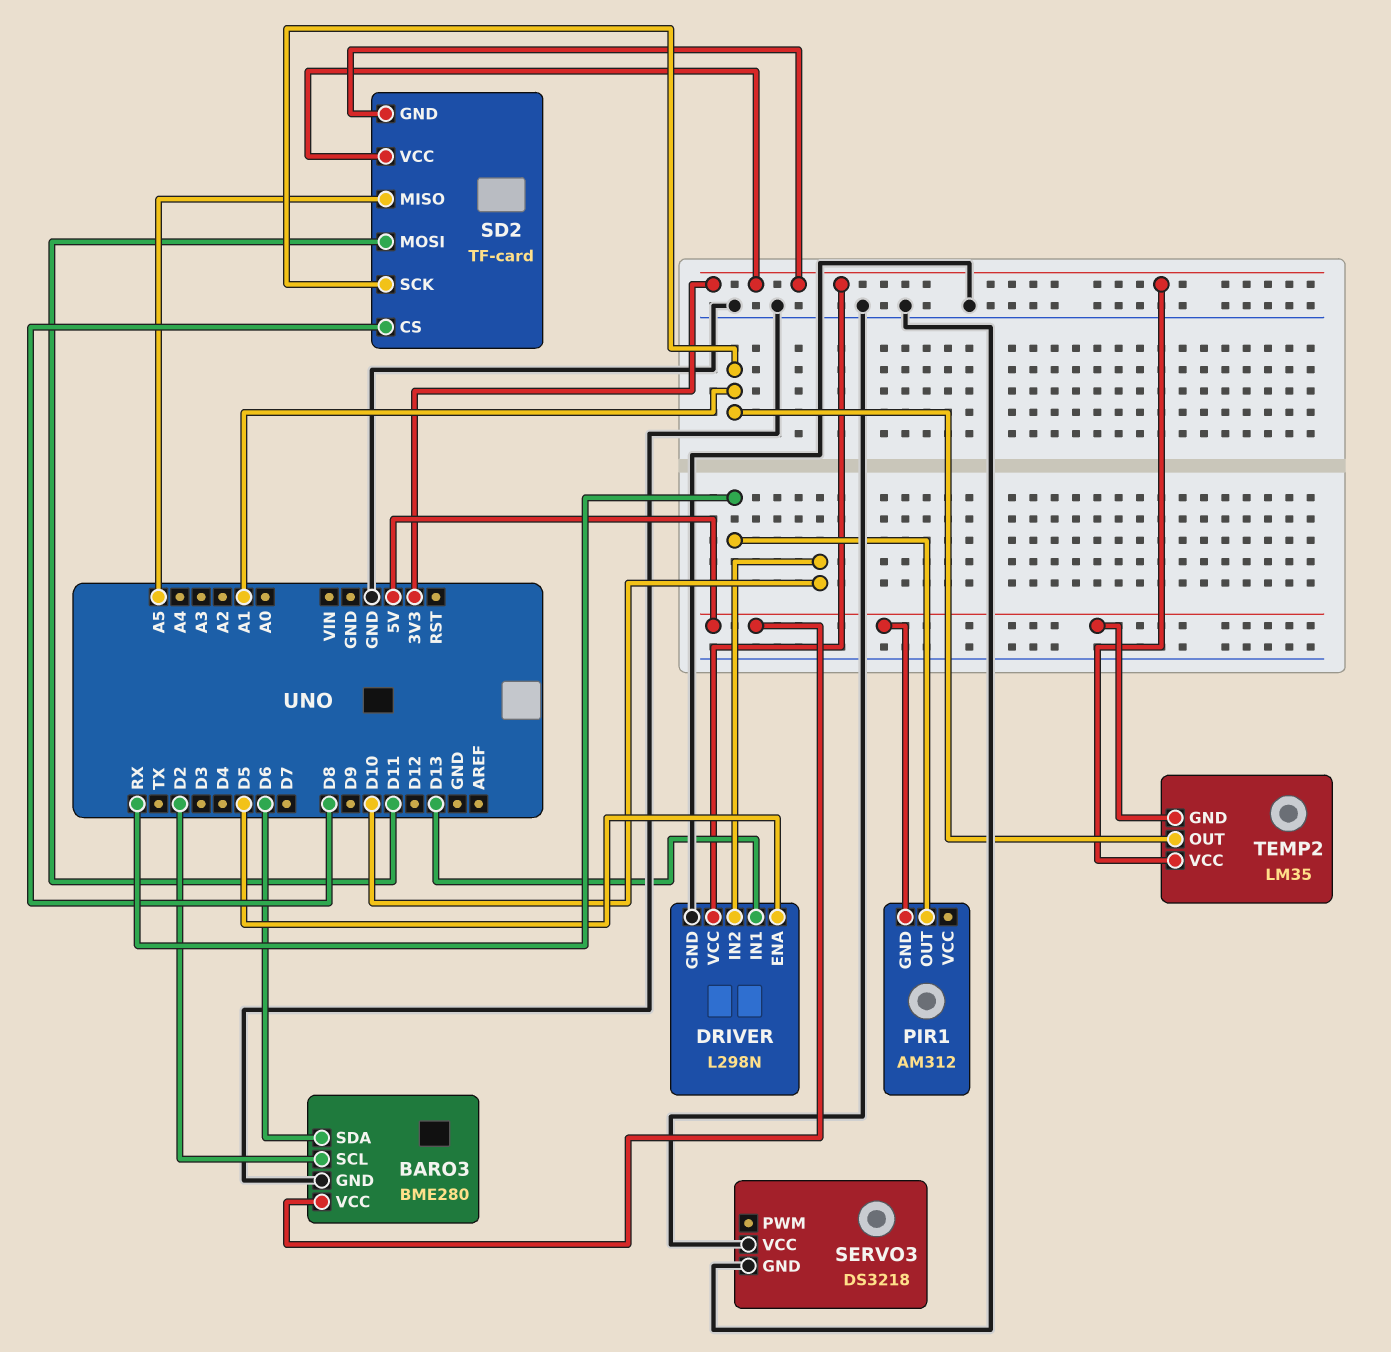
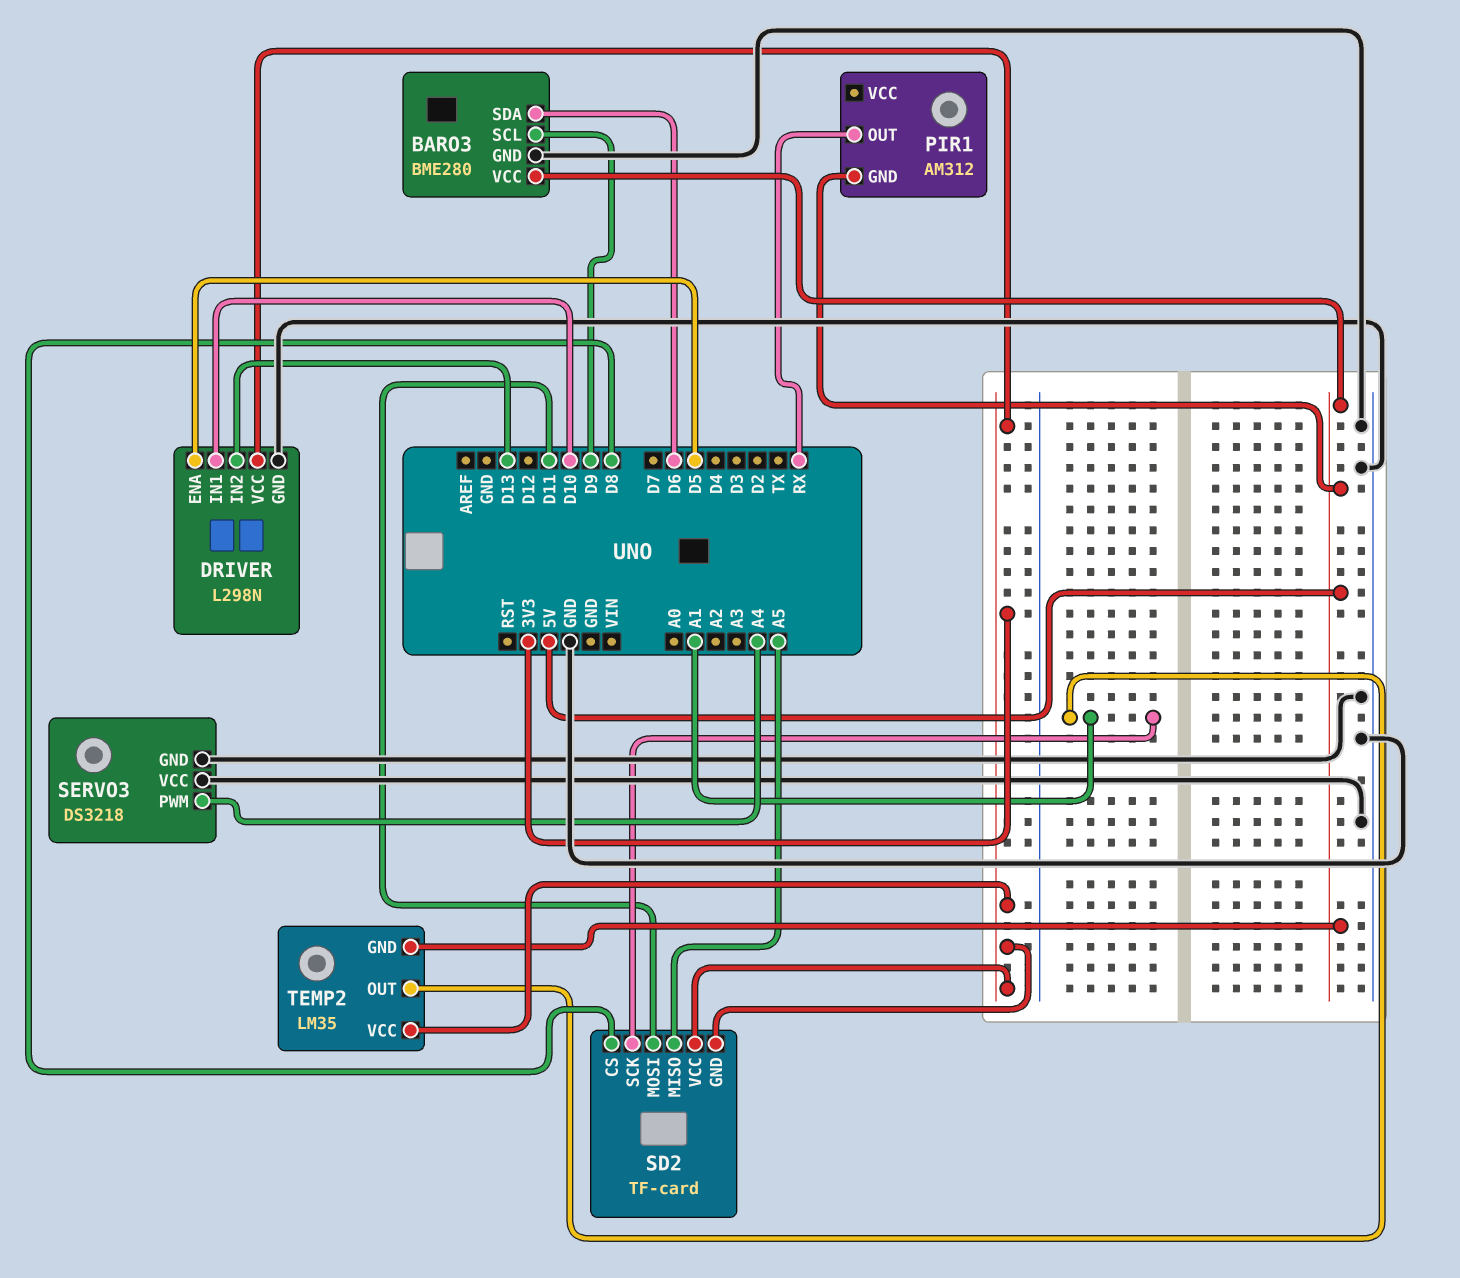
BARO3 pin SCL: D2 -> D9
DRIVER pin IN1: D13 -> D10
DRIVER pin IN2: D10 -> D13
SERVO3 pin PWM: none -> A4

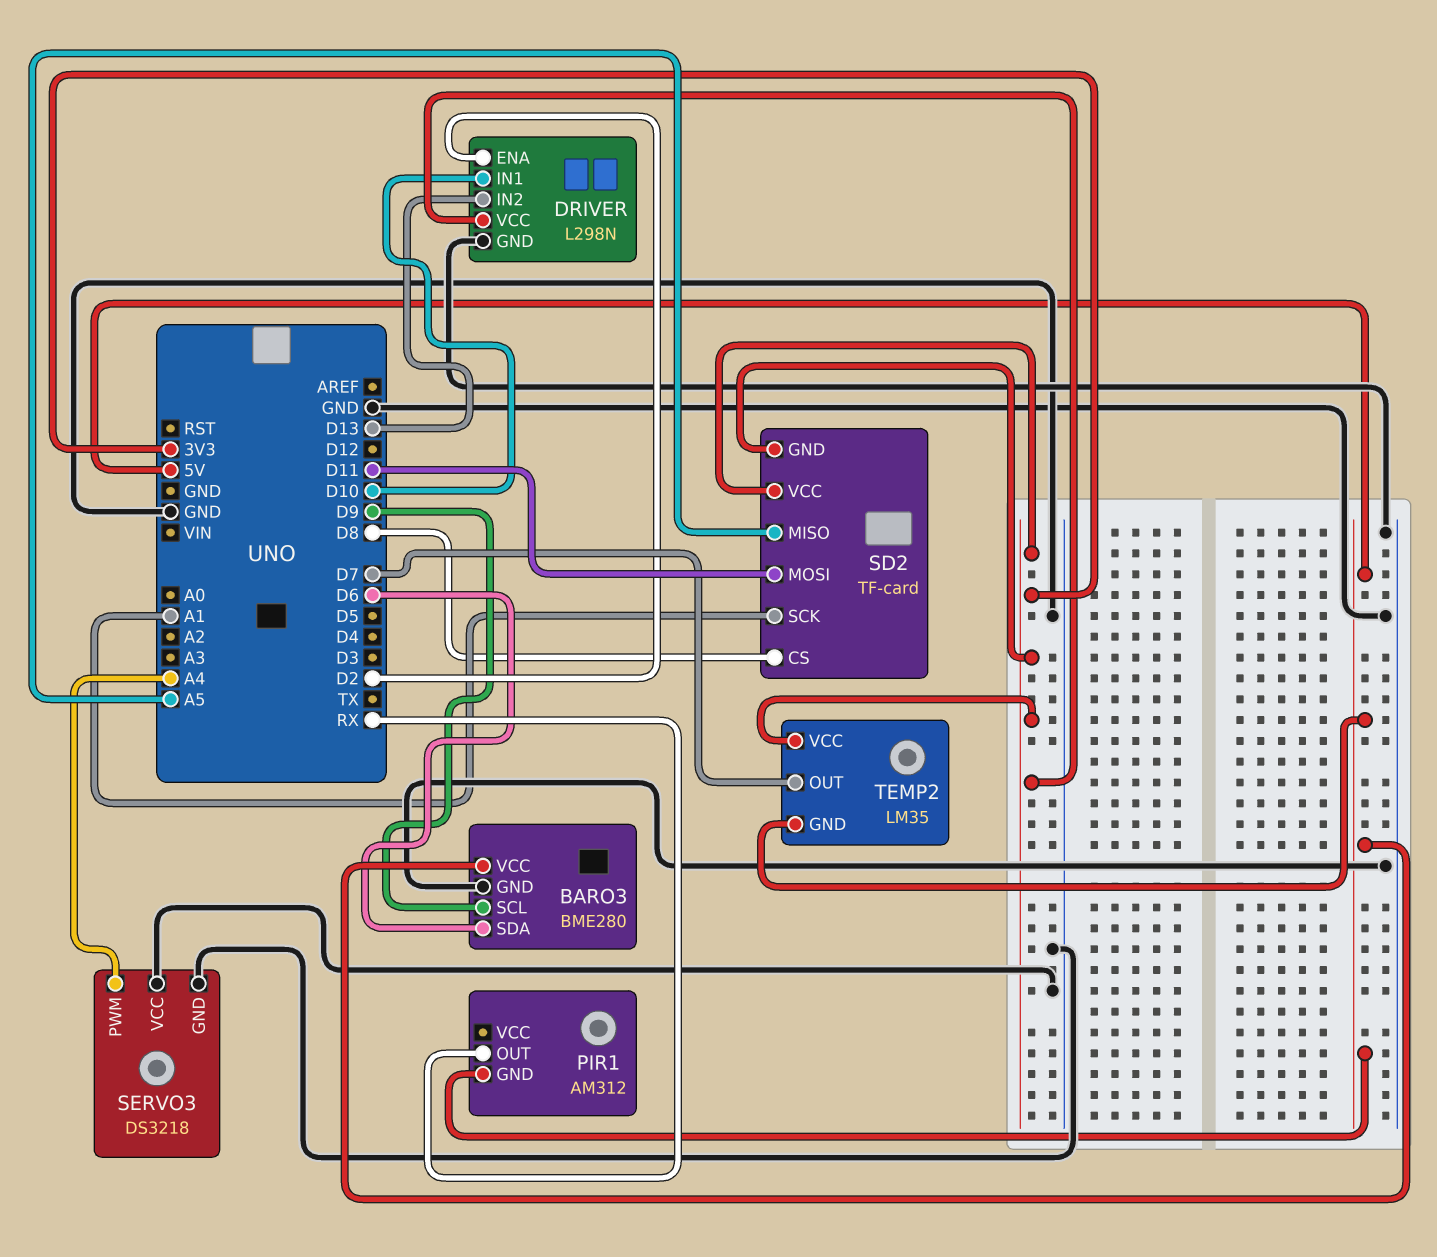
DRIVER pin ENA: D5 -> D2
TEMP2 pin OUT: A1 -> D7

